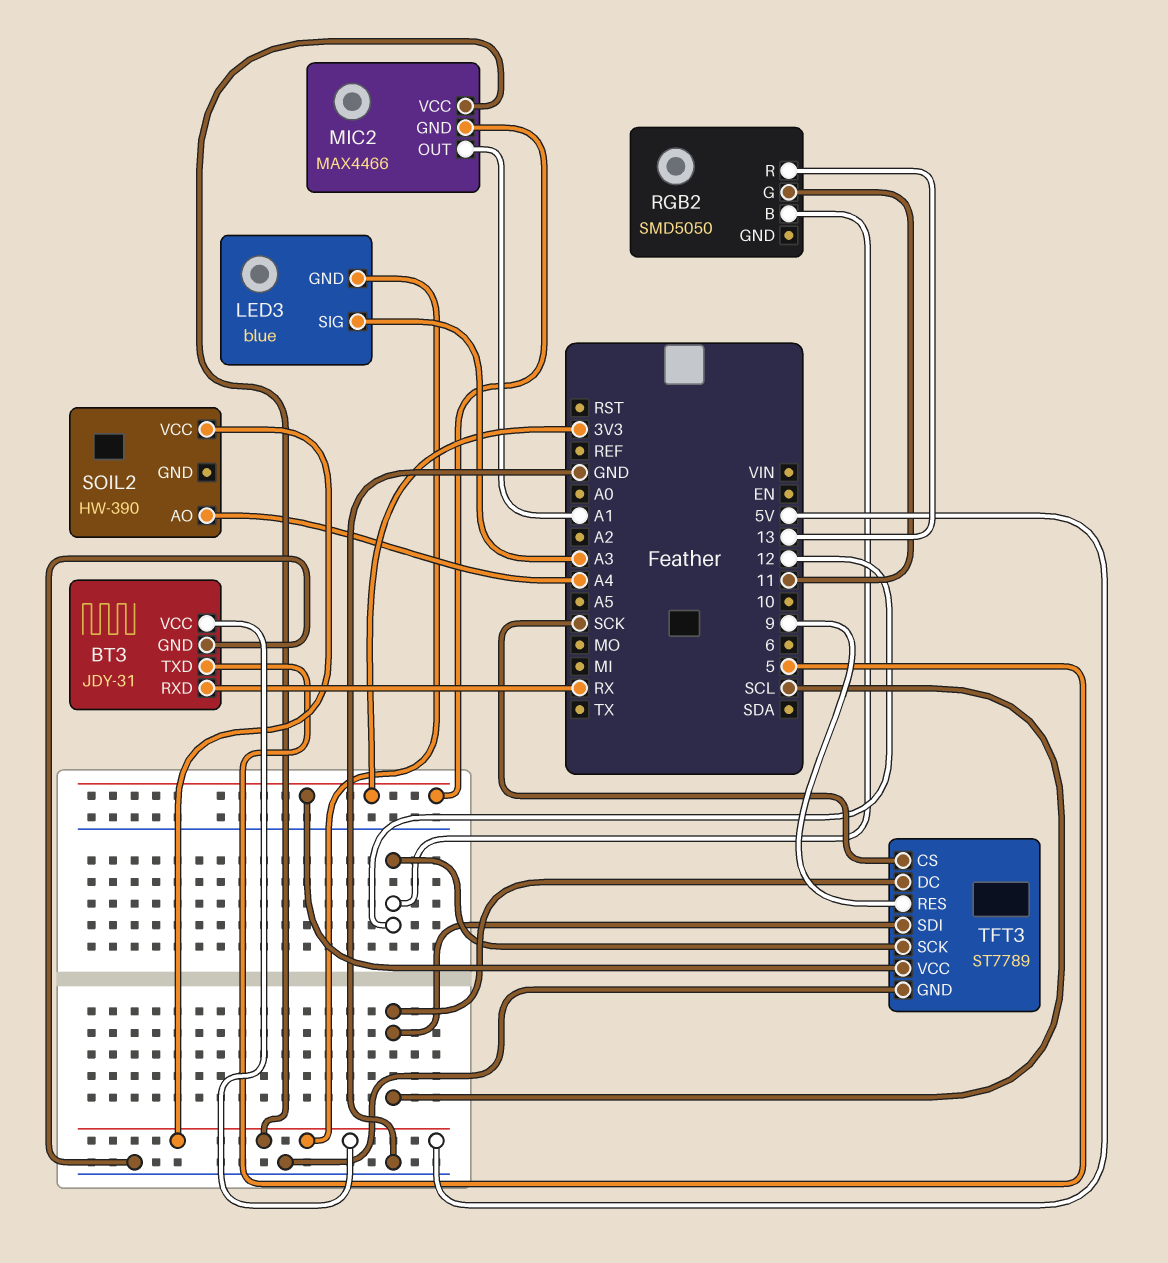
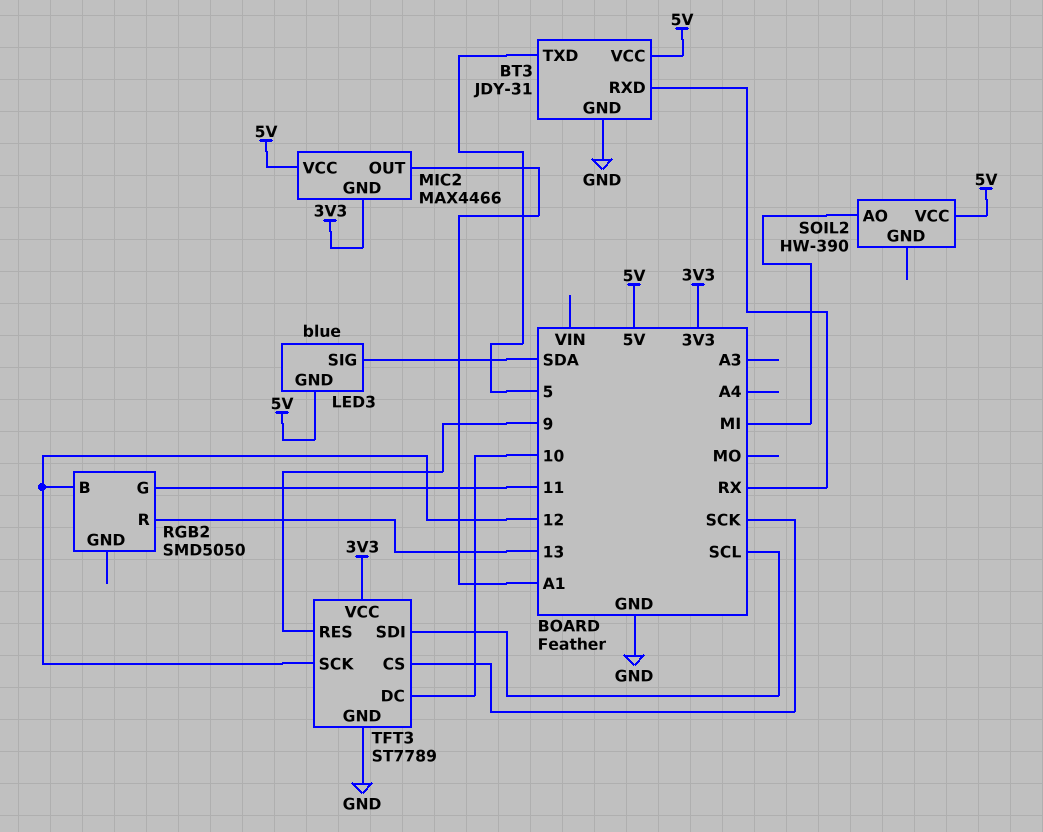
LED3 pin SIG: A3 -> SDA
SOIL2 pin AO: A4 -> MI
TFT3 pin DC: SCL -> 10

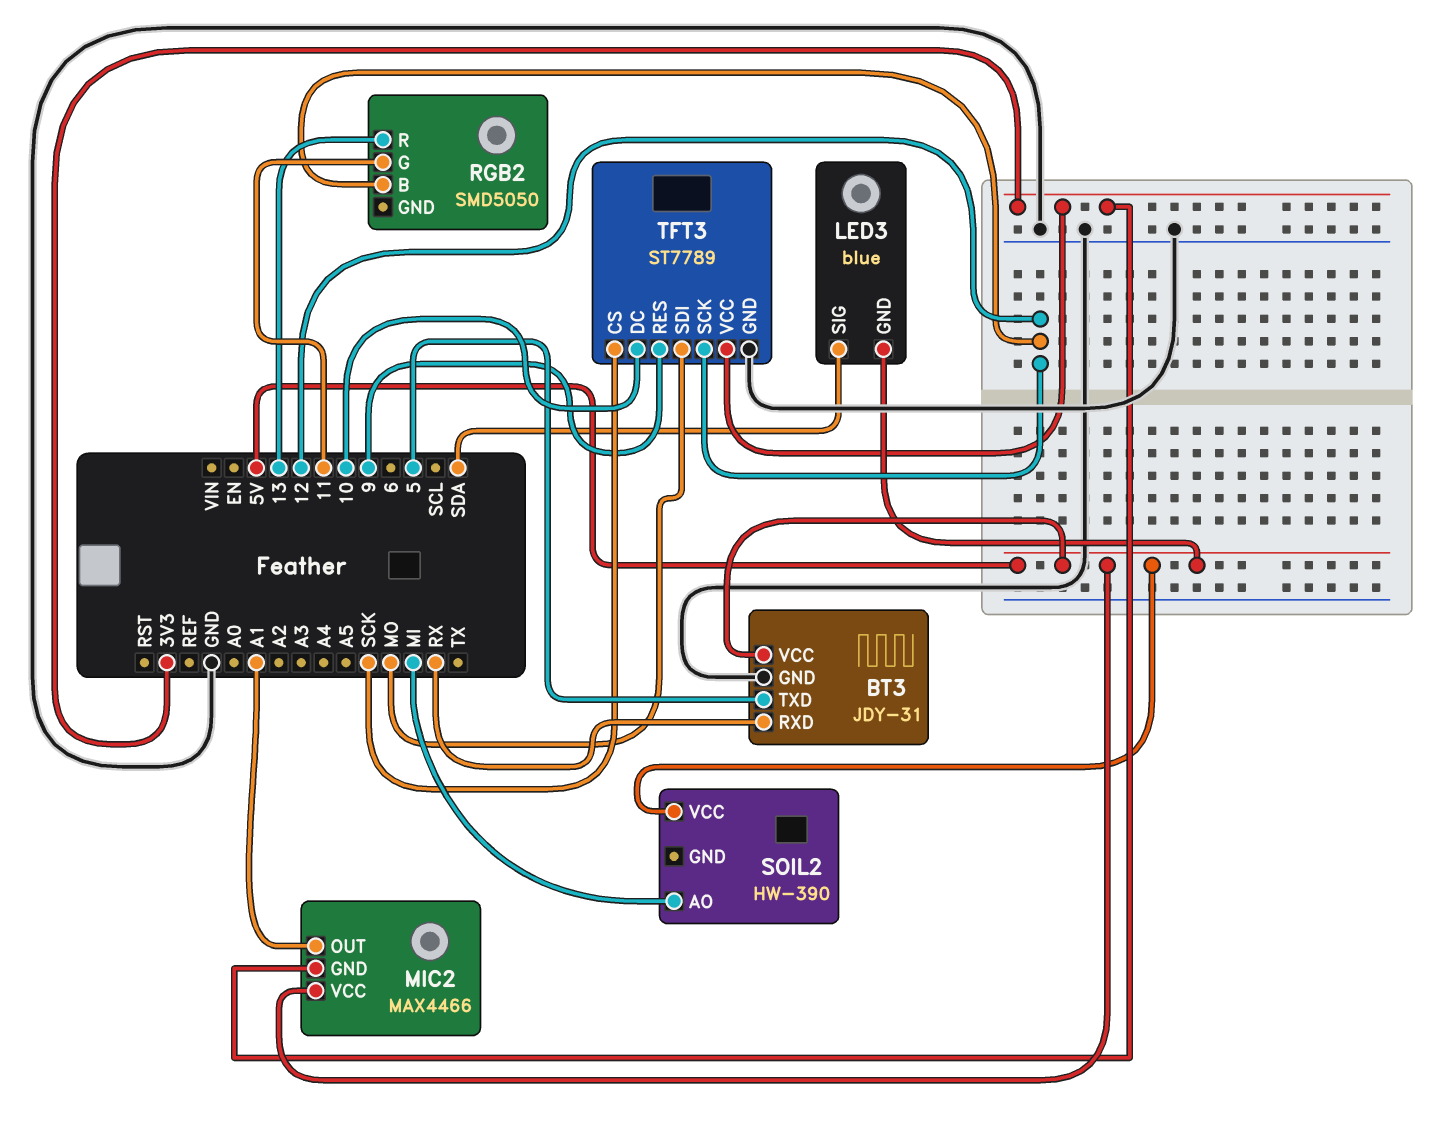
TFT3 pin SDI: SCL -> MO

